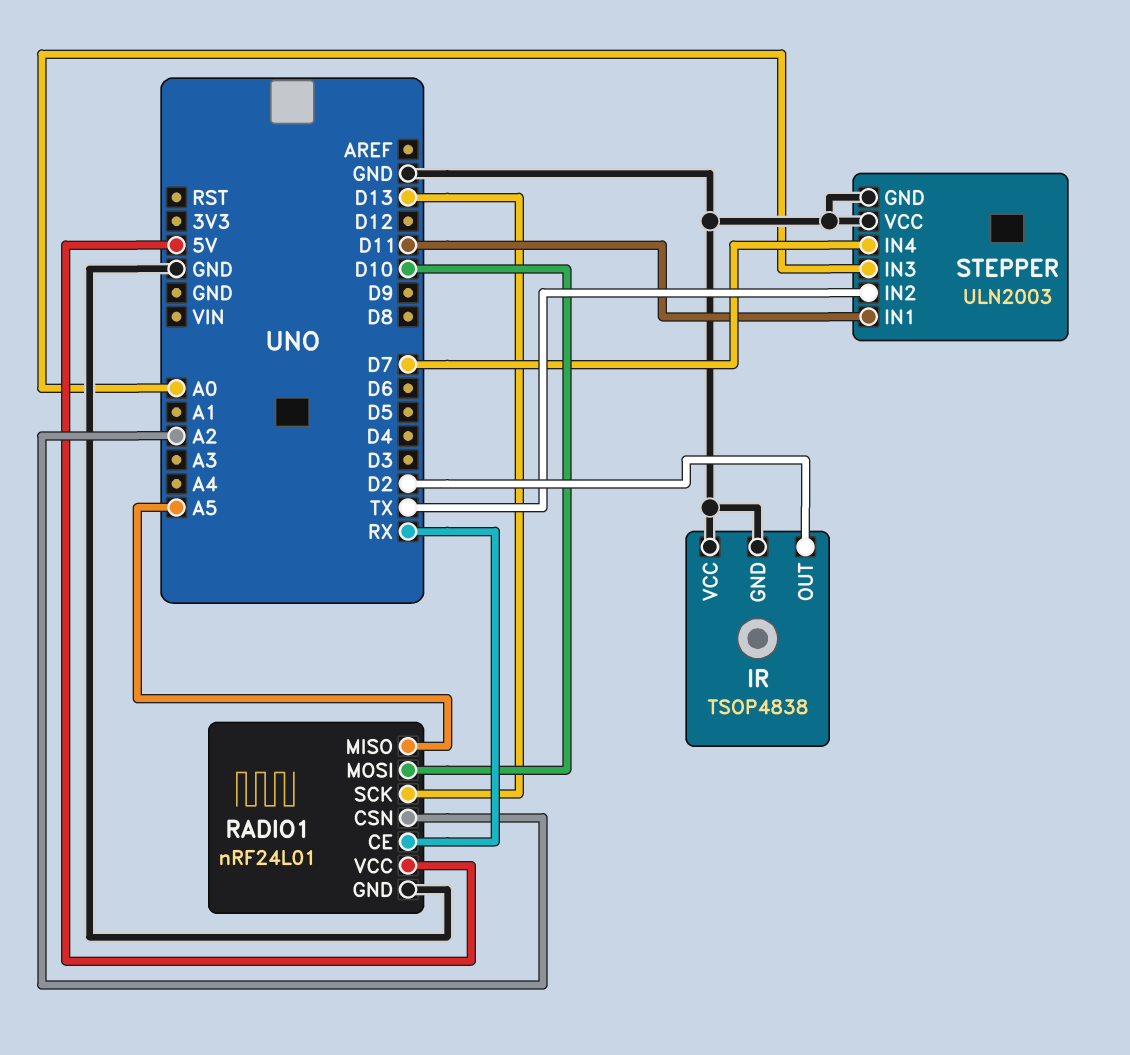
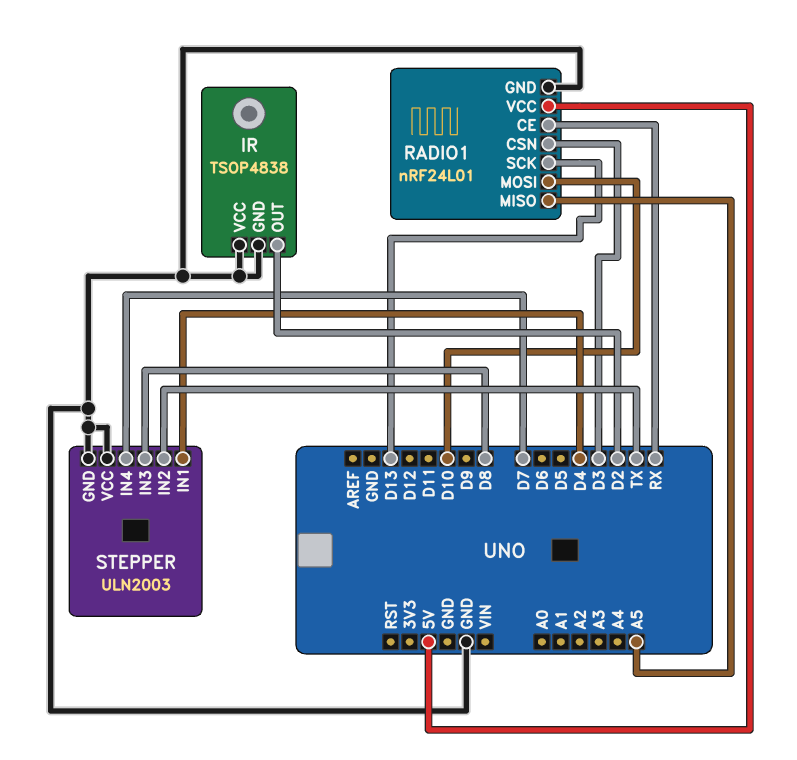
RADIO1 pin CSN: A2 -> D3
STEPPER pin IN1: D11 -> D4
STEPPER pin IN3: A0 -> D8

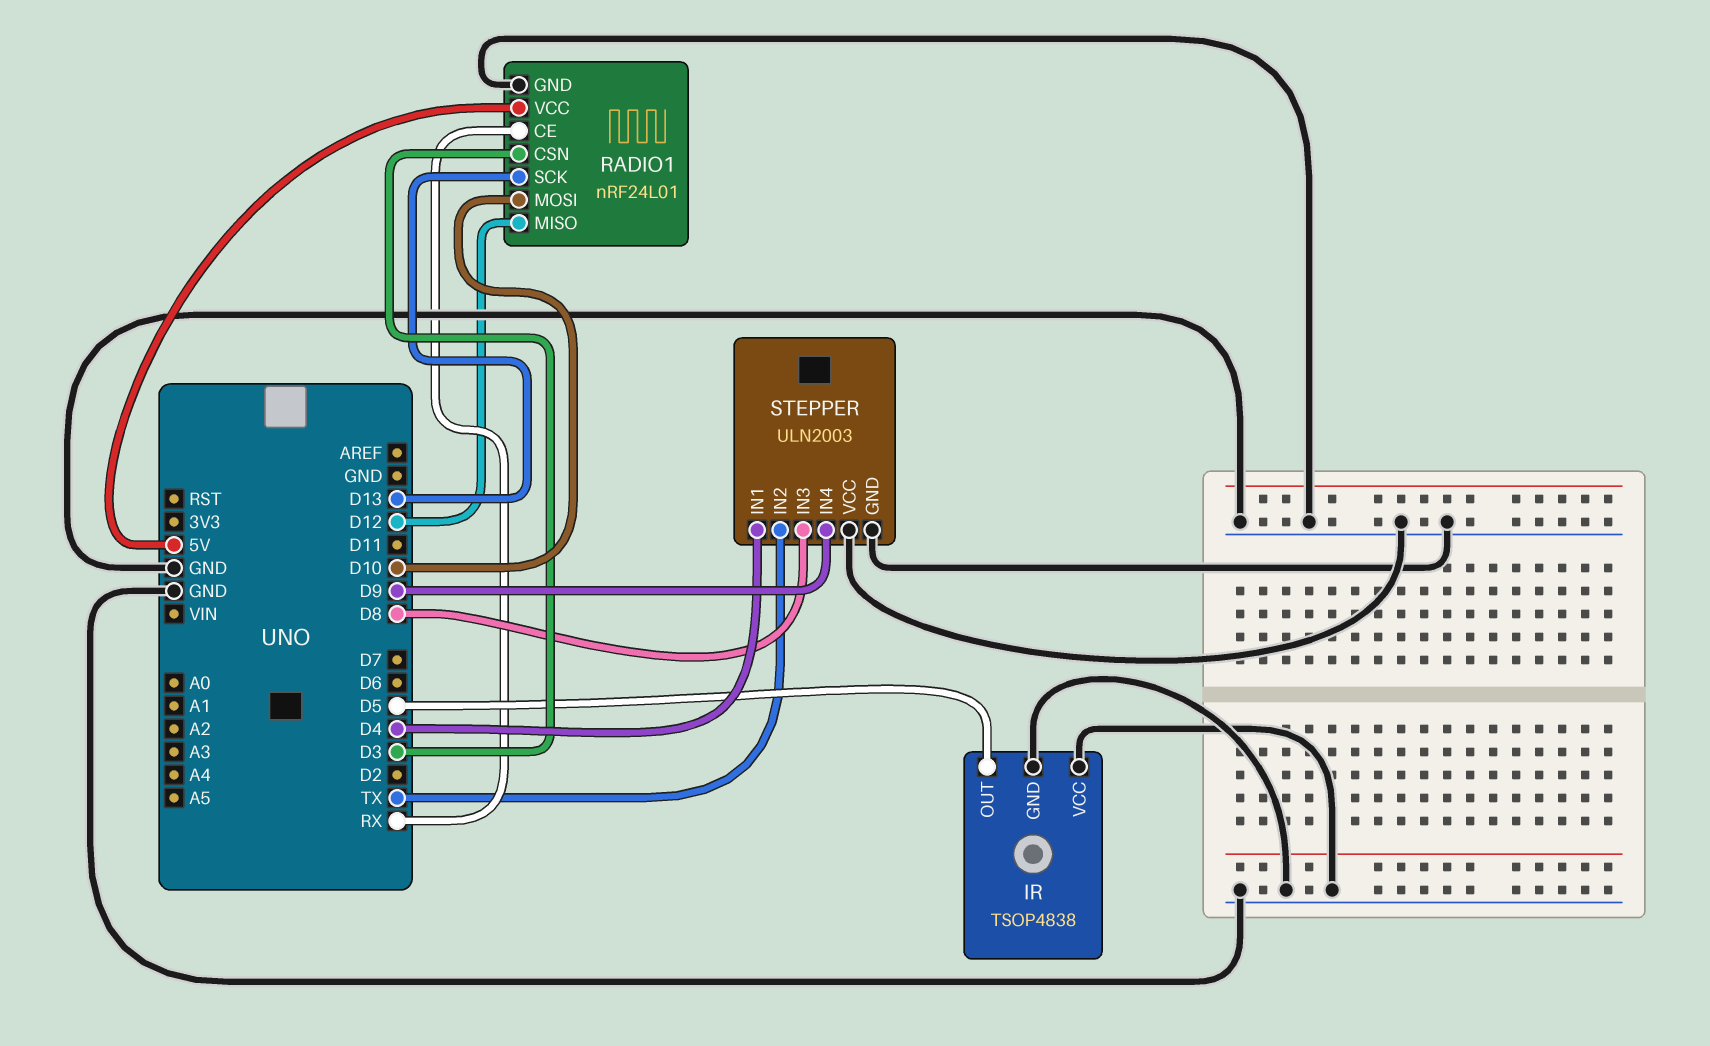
IR pin OUT: D2 -> D5
RADIO1 pin MISO: A5 -> D12
STEPPER pin IN4: D7 -> D9

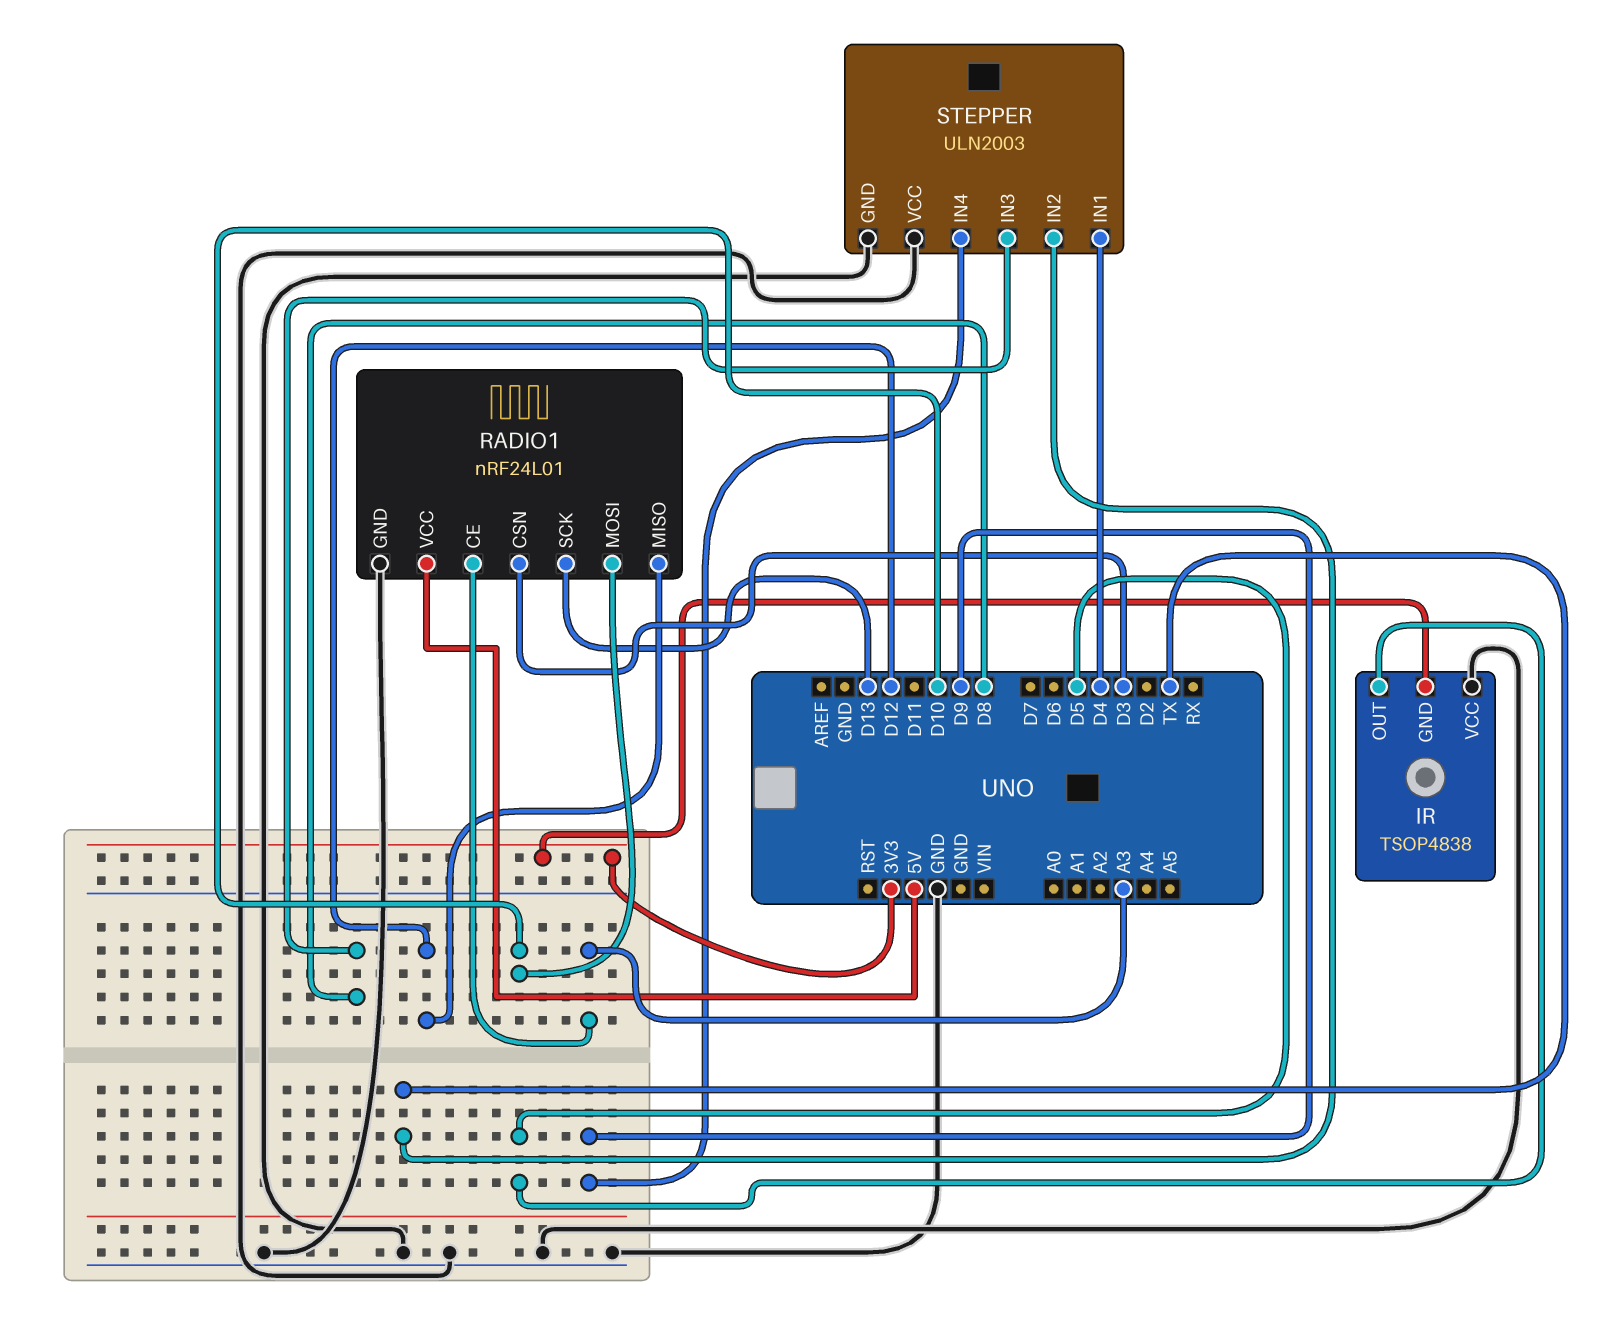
IR pin GND: GND -> 3V3
RADIO1 pin CE: RX -> A3

